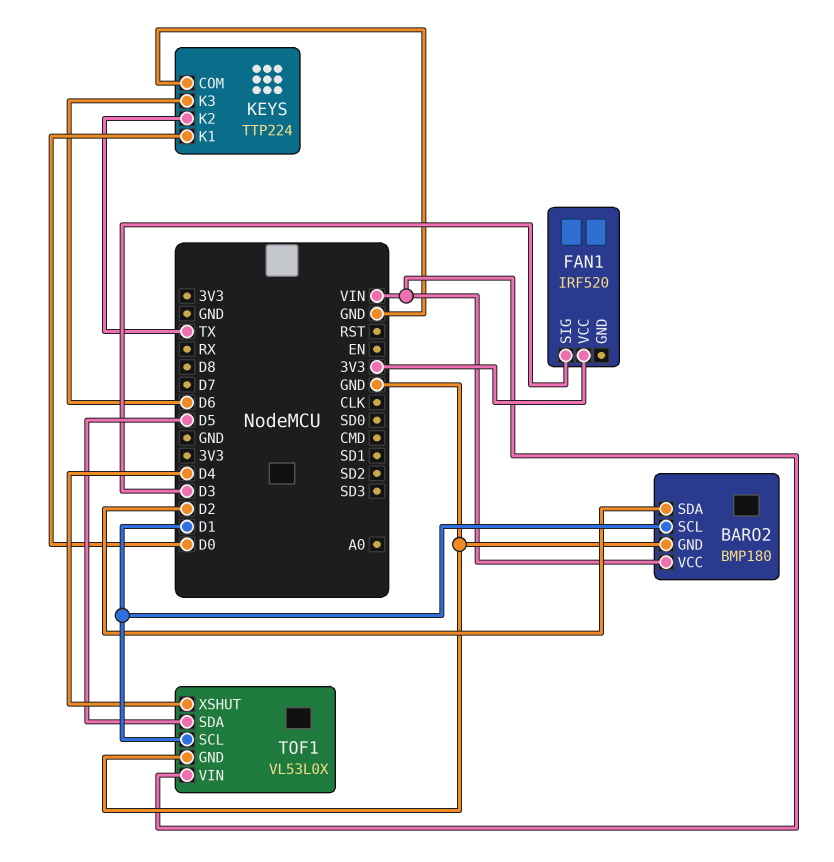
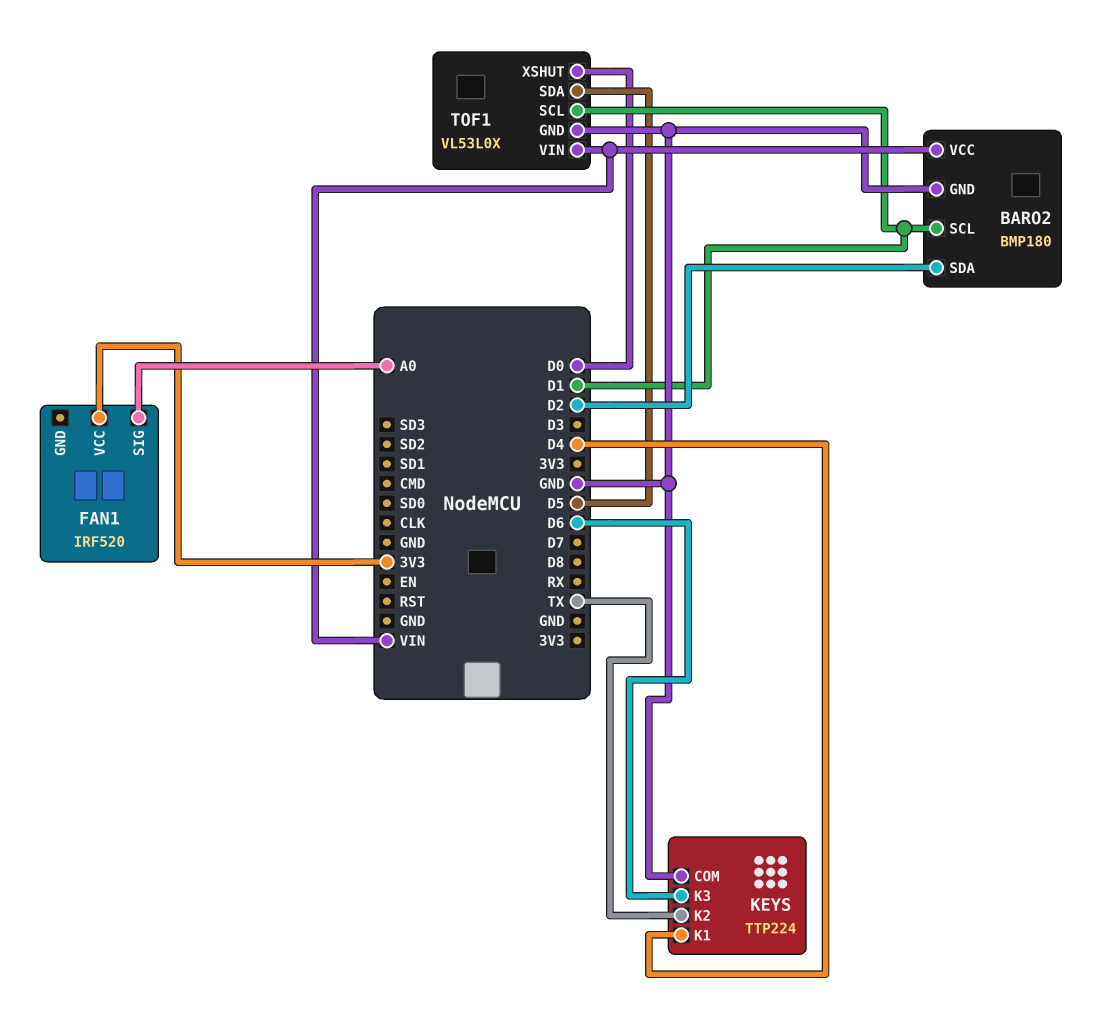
FAN1 pin SIG: D3 -> A0
KEYS pin K1: D0 -> D4
TOF1 pin XSHUT: D4 -> D0

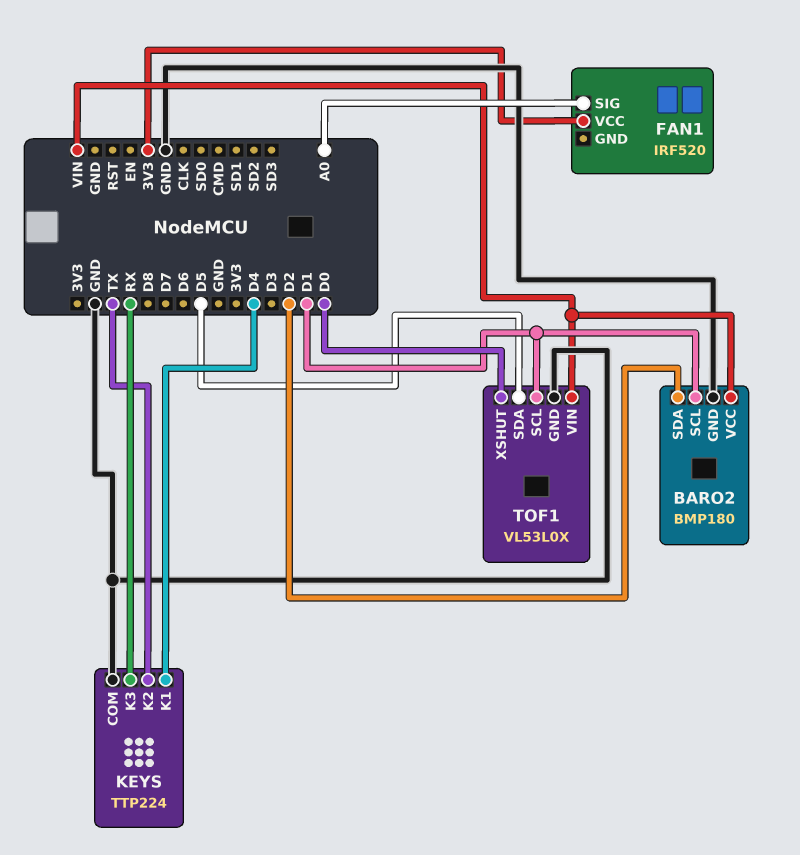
KEYS pin K3: D6 -> RX

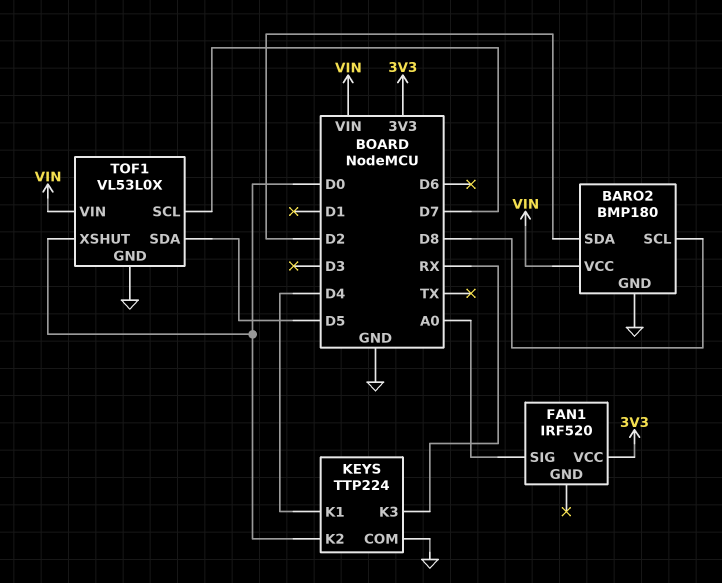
BARO2 pin SCL: D1 -> D8
KEYS pin K2: TX -> D0
TOF1 pin SCL: D1 -> D7

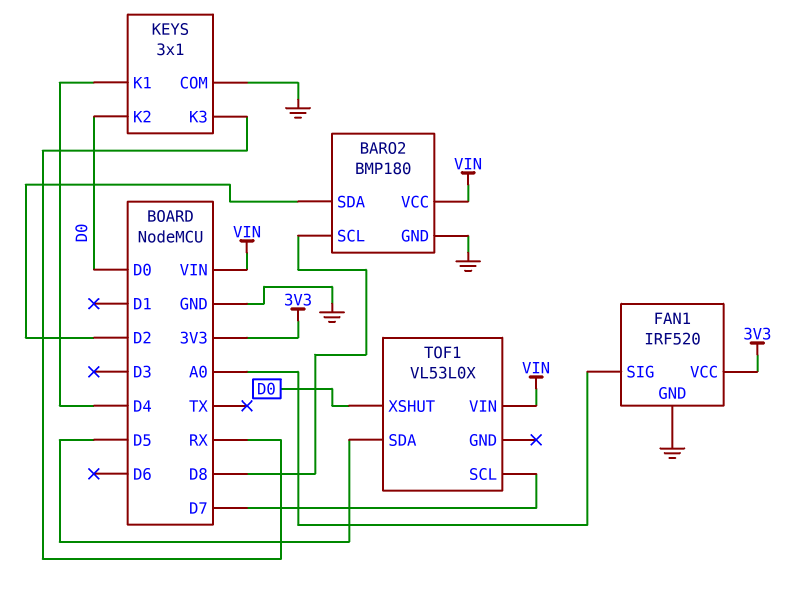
FAN1 pin GND: none -> GND
KEYS: TTP224 -> 3x1
TOF1 pin GND: GND -> none

